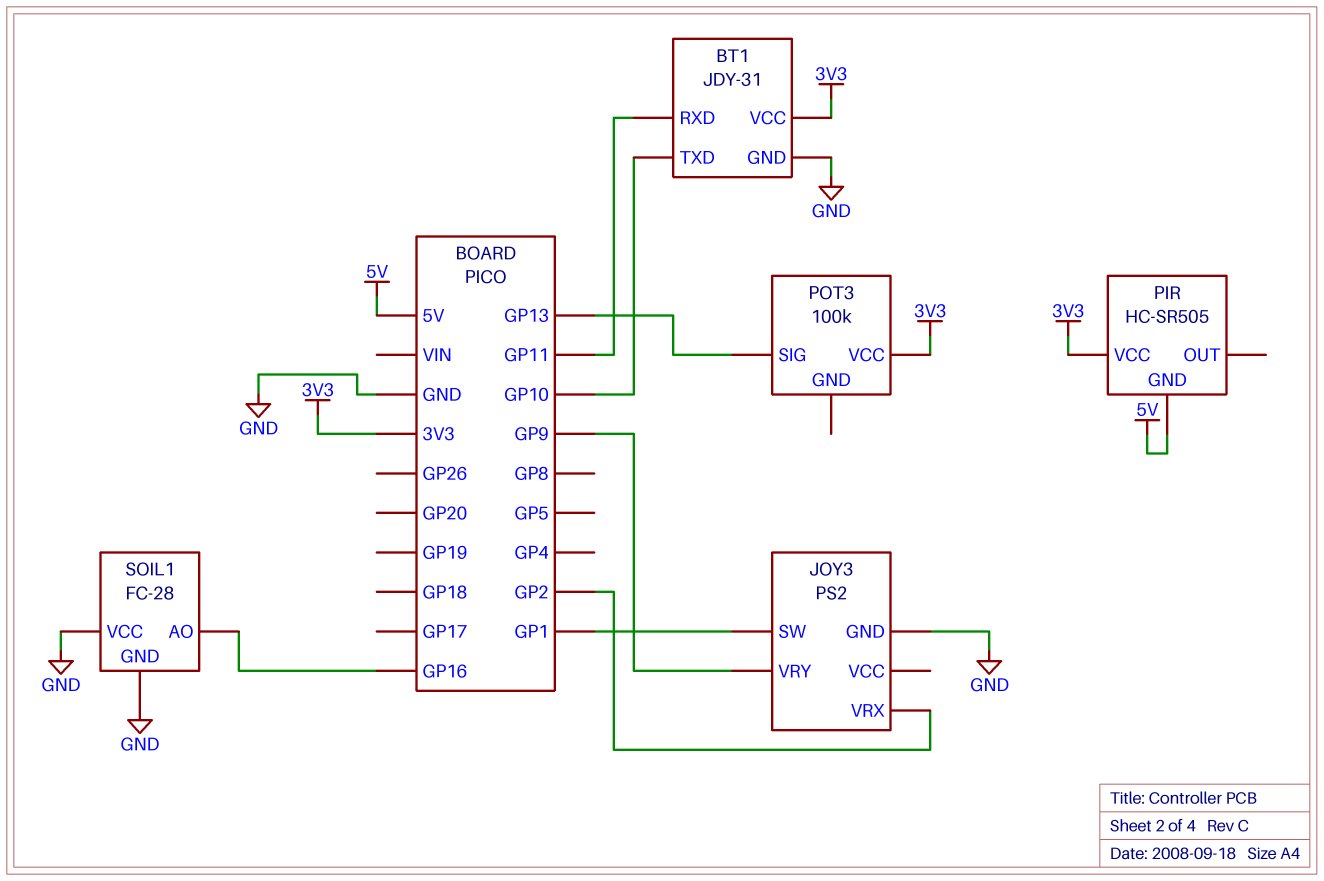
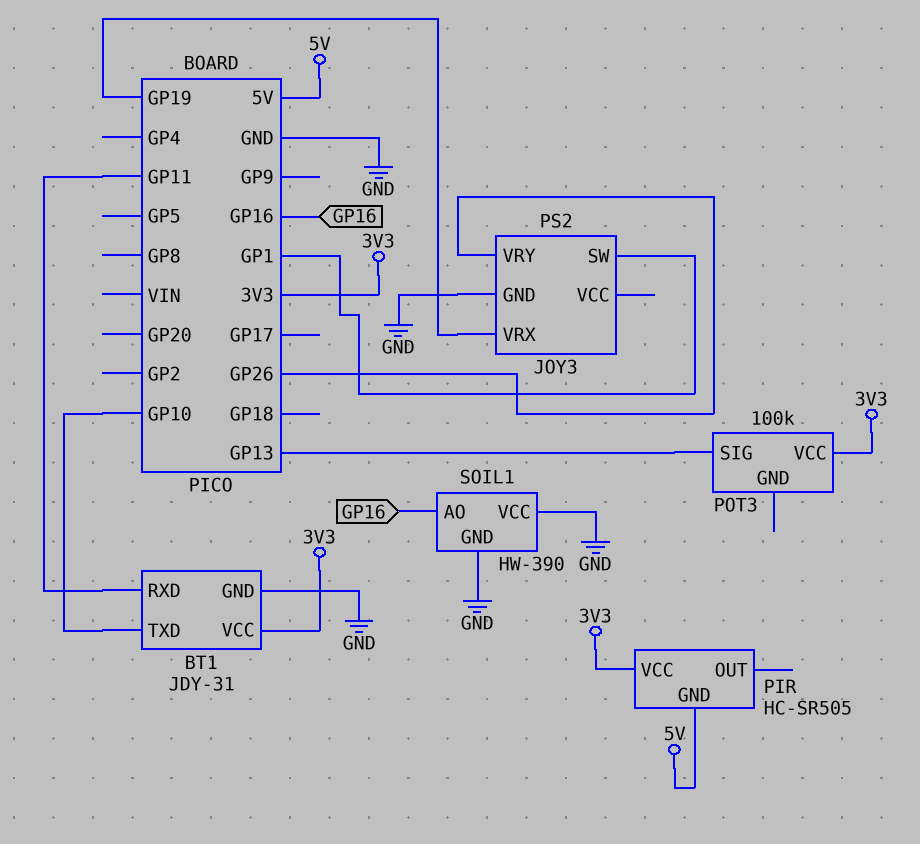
JOY3 pin VRX: GP2 -> GP19
JOY3 pin VRY: GP9 -> GP26
SOIL1: FC-28 -> HW-390

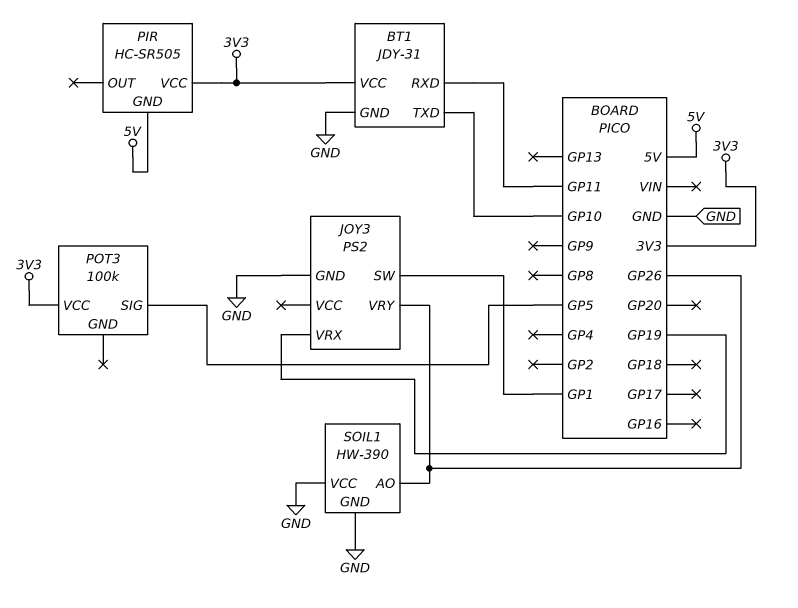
POT3 pin SIG: GP13 -> GP5
SOIL1 pin AO: GP16 -> GP26

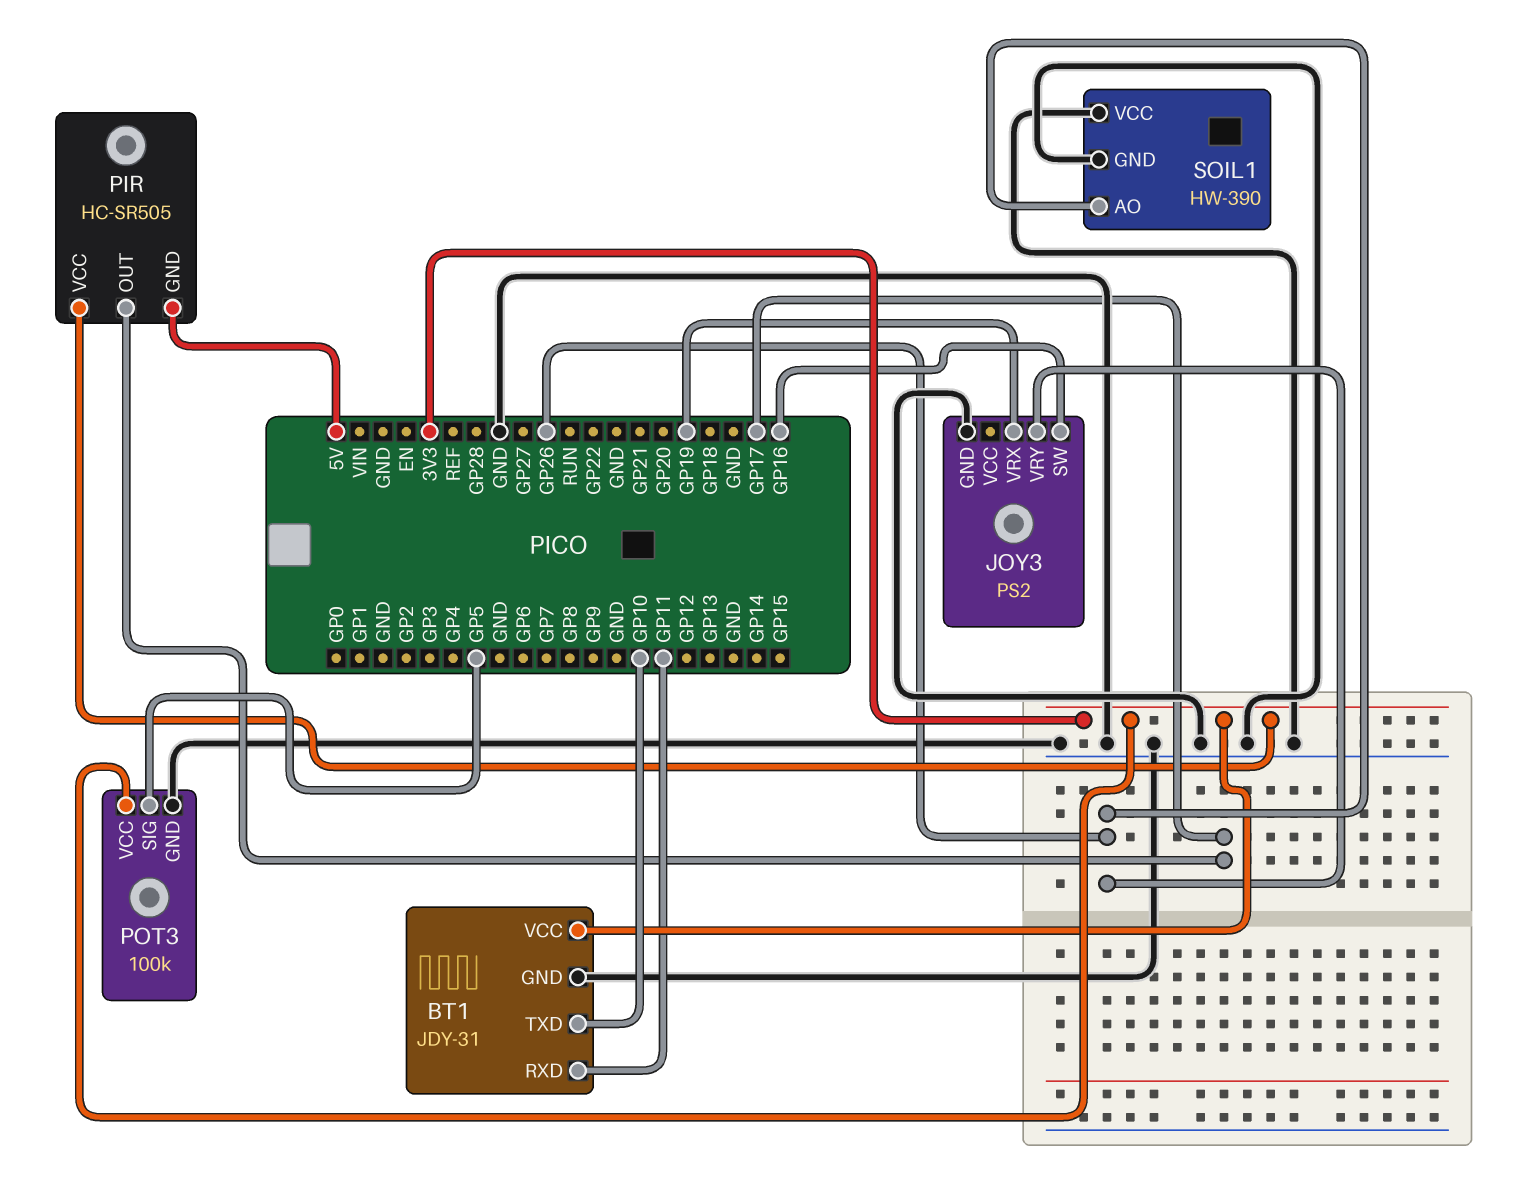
JOY3 pin SW: GP1 -> GP16
PIR pin OUT: none -> GP17
POT3 pin GND: none -> GND

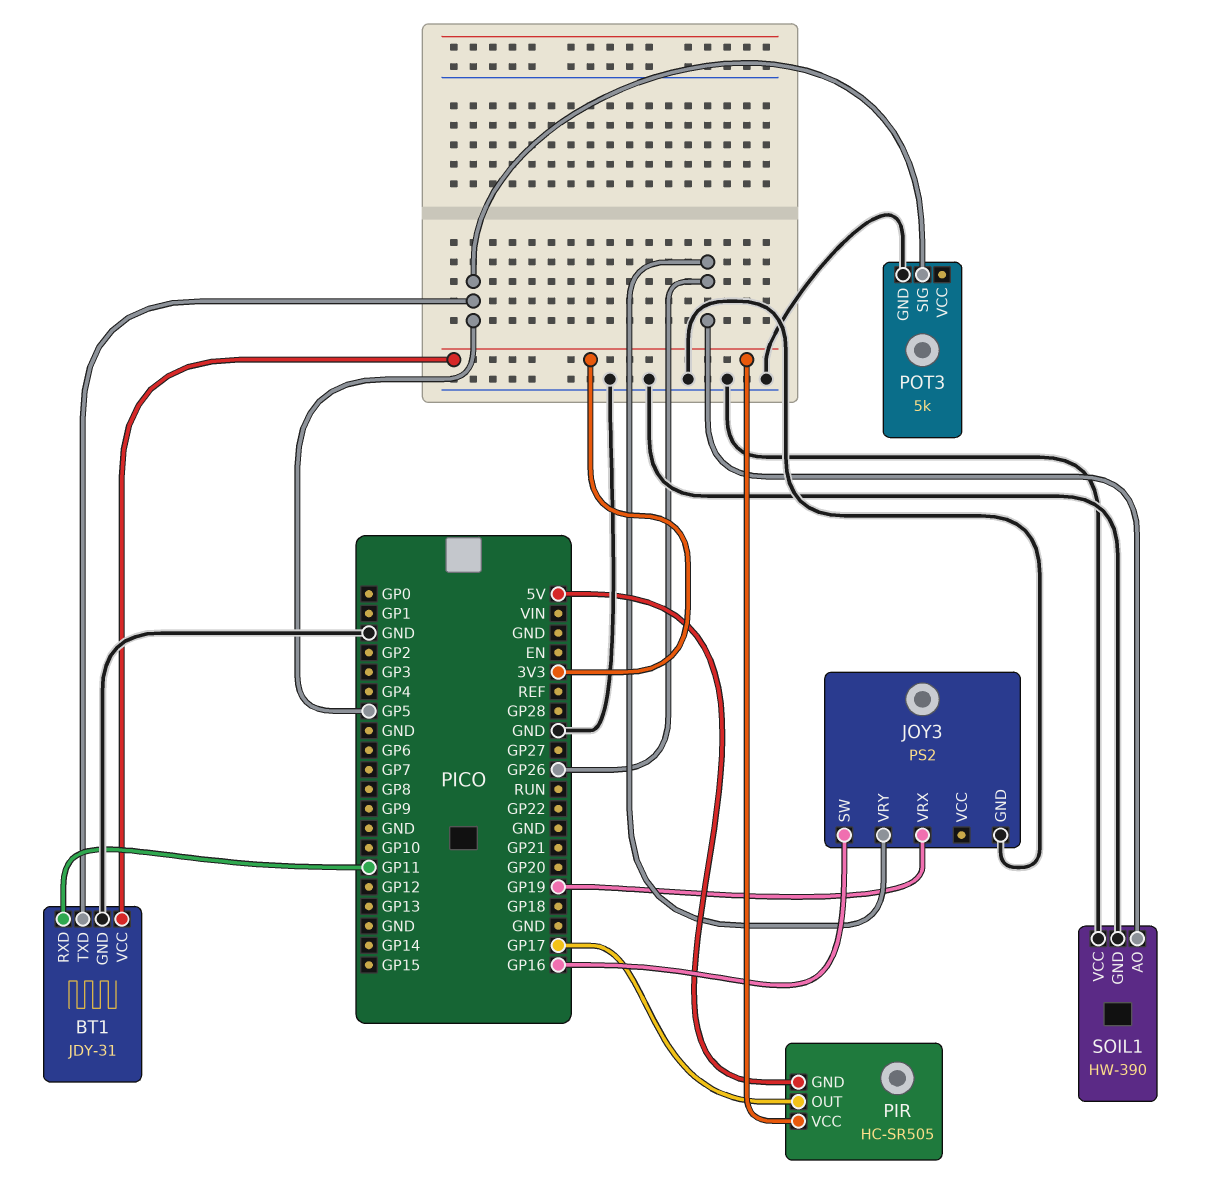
BT1 pin TXD: GP10 -> GP5
POT3: 100k -> 5k
POT3 pin VCC: 3V3 -> none

